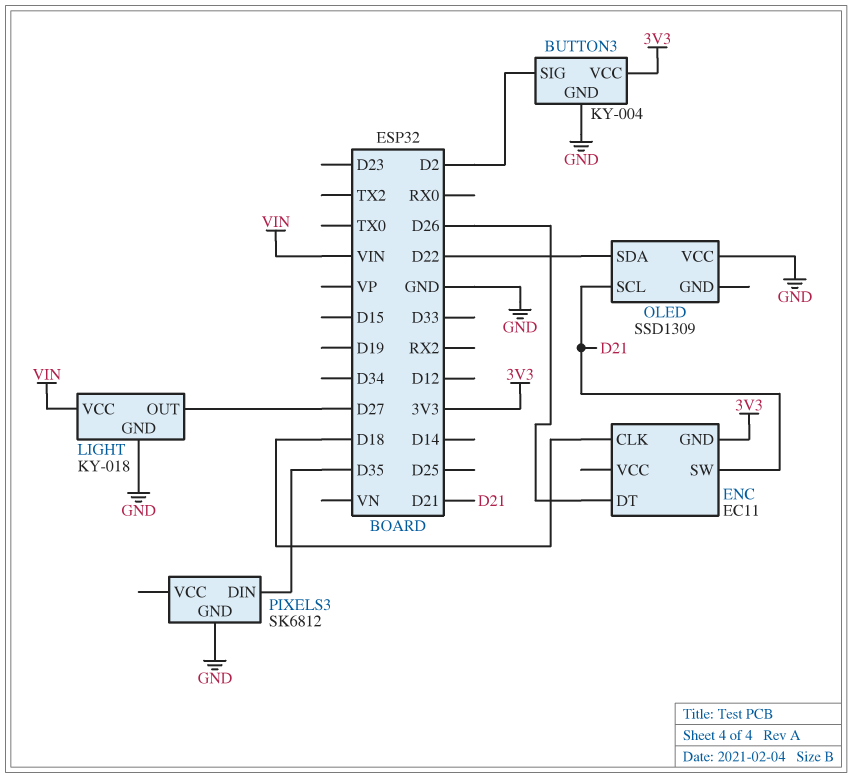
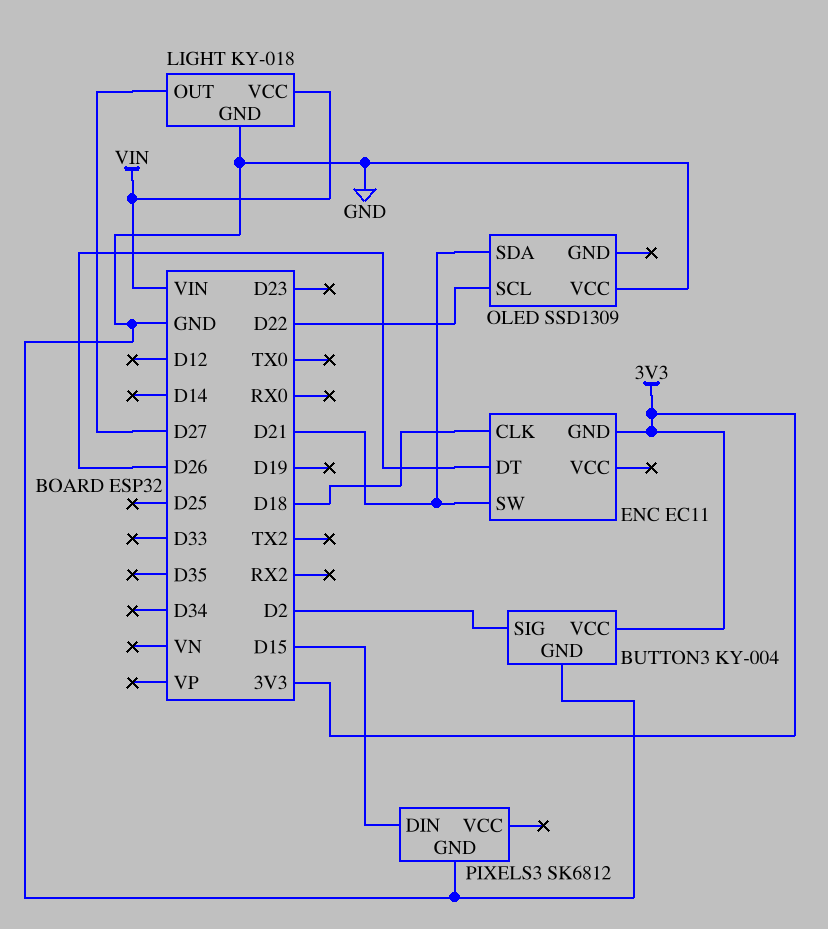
OLED pin SCL: D21 -> D22
OLED pin SDA: D22 -> D21
PIXELS3 pin DIN: D35 -> D15

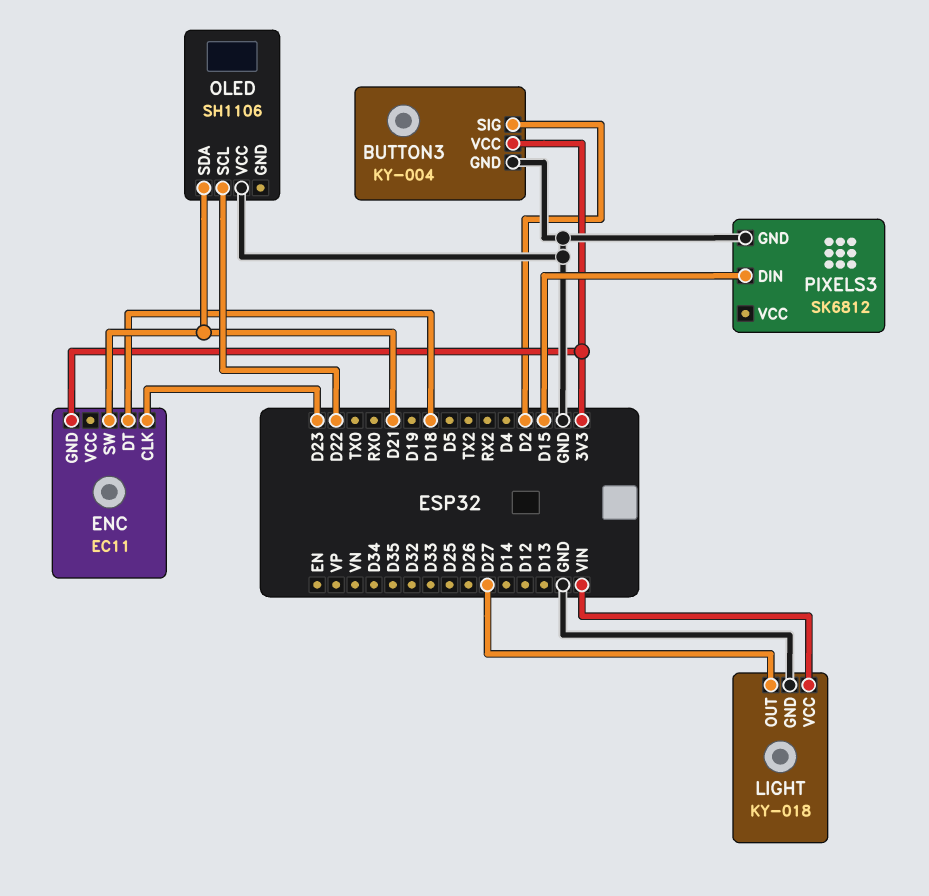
ENC pin CLK: D18 -> D23
ENC pin DT: D26 -> D18
OLED: SSD1309 -> SH1106

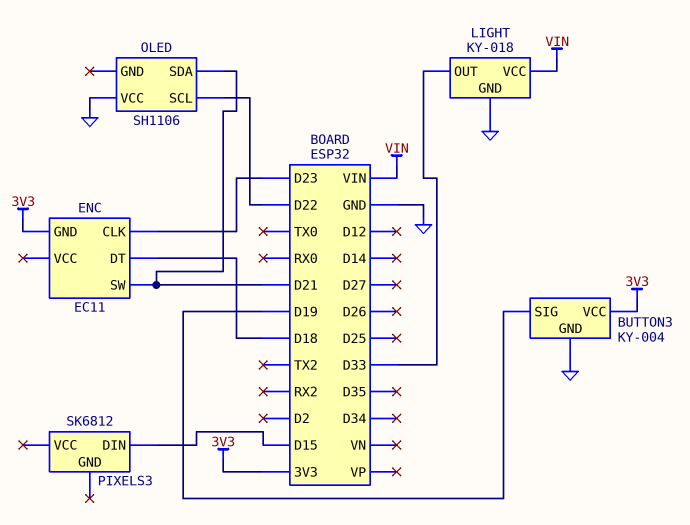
BUTTON3 pin SIG: D2 -> D19
LIGHT pin OUT: D27 -> D33
PIXELS3 pin GND: GND -> none

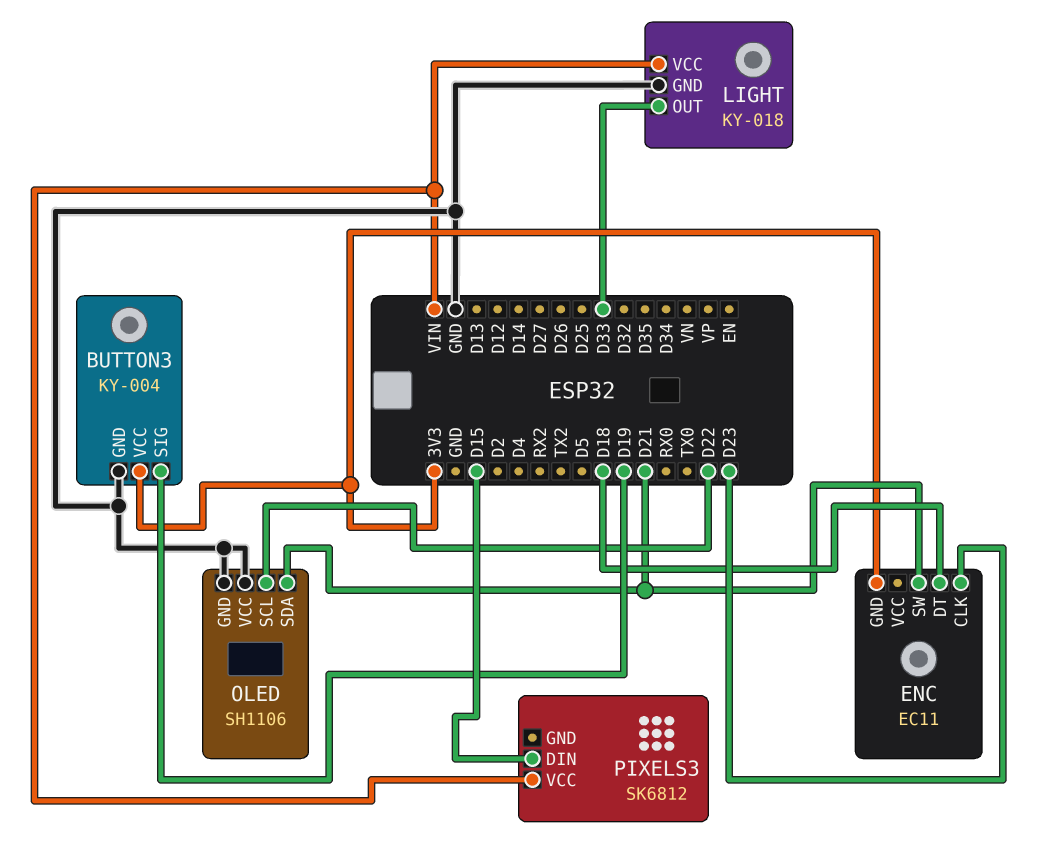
OLED pin GND: none -> GND
PIXELS3 pin VCC: none -> VIN

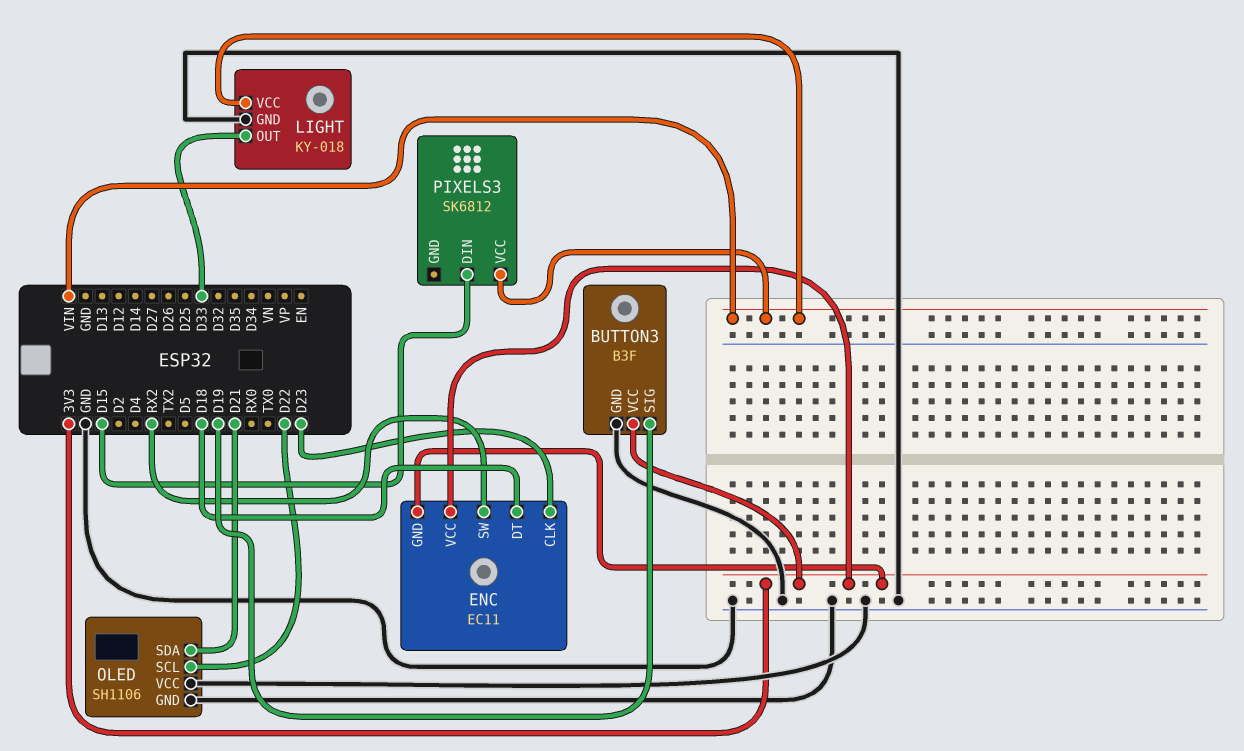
BUTTON3: KY-004 -> B3F
ENC pin SW: D21 -> RX2
ENC pin VCC: none -> 3V3

